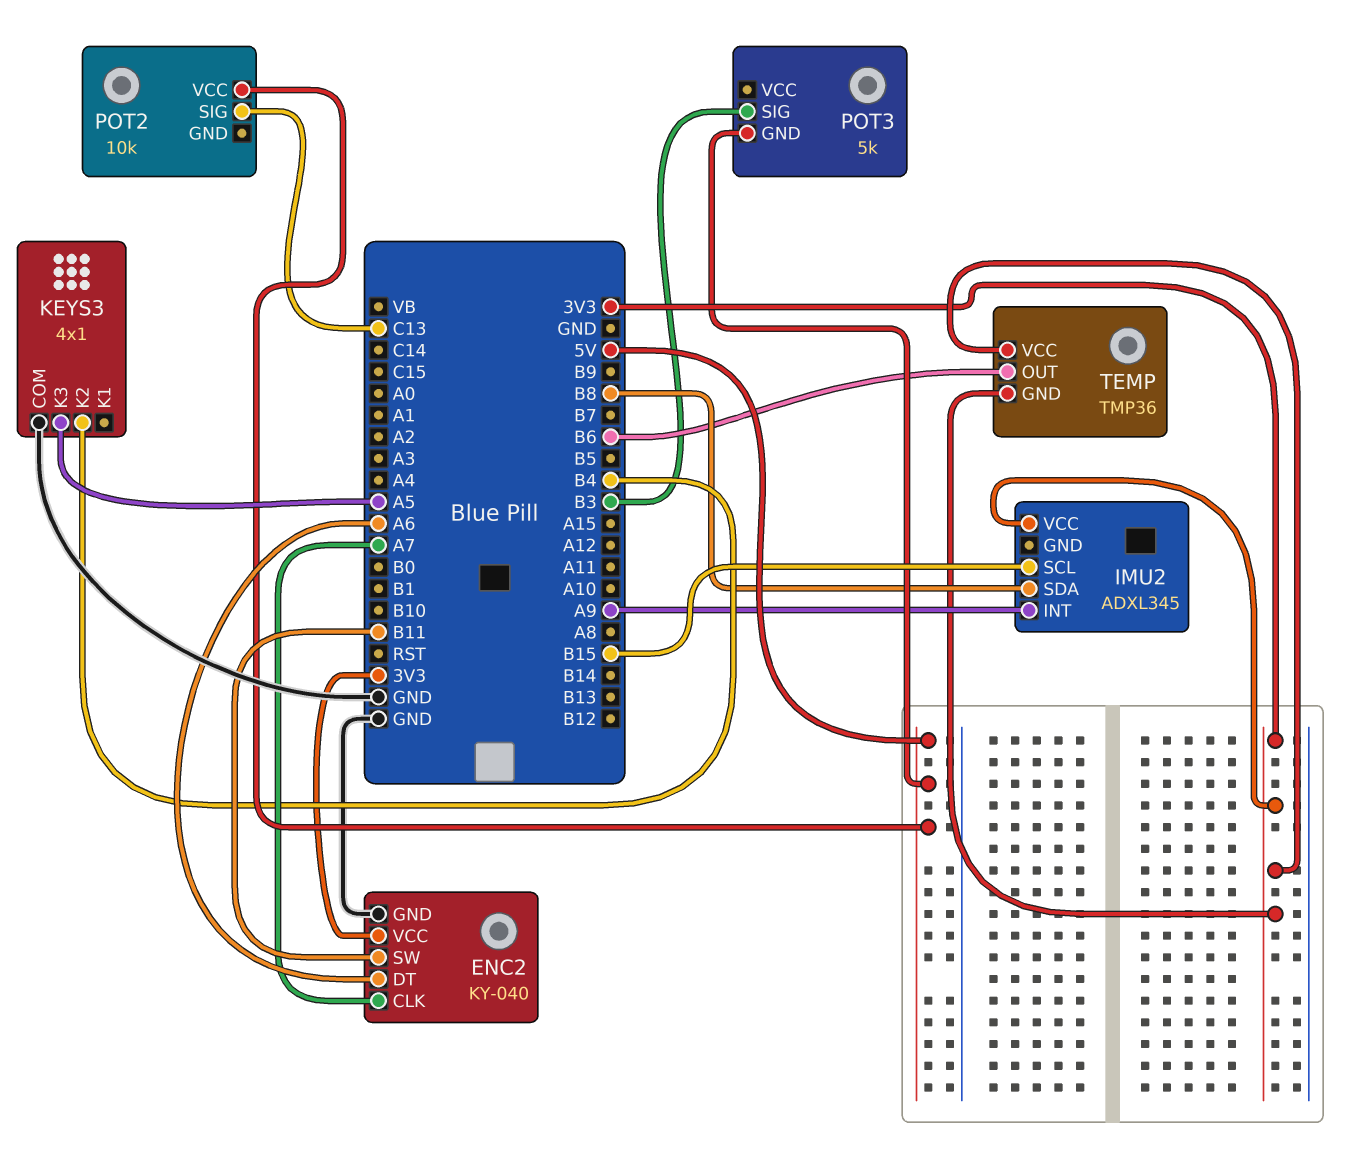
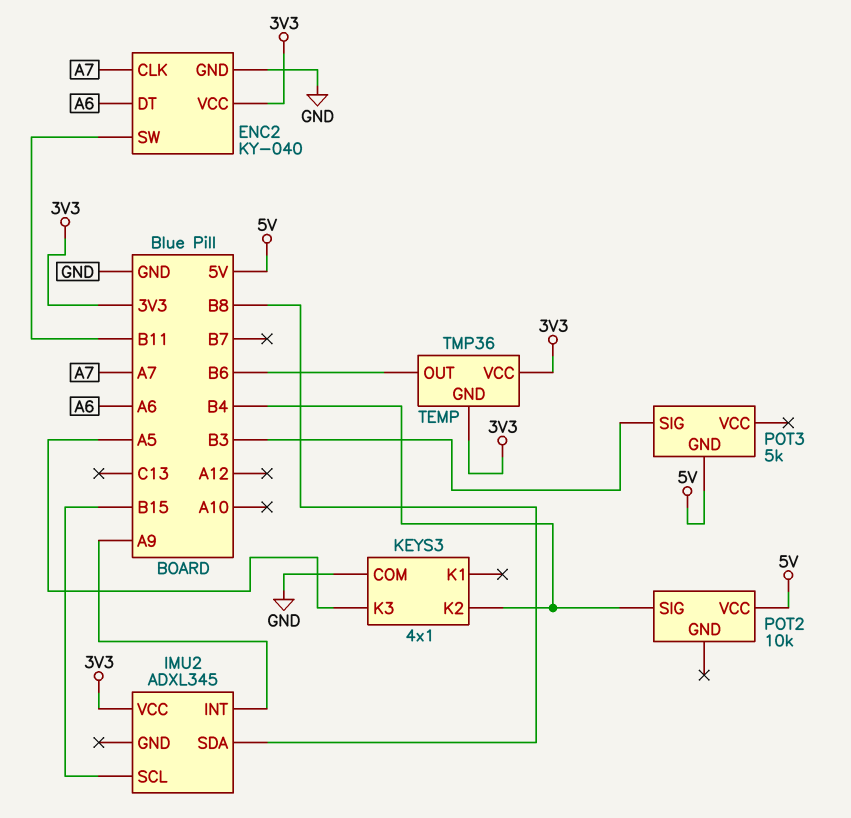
POT2 pin SIG: C13 -> B4

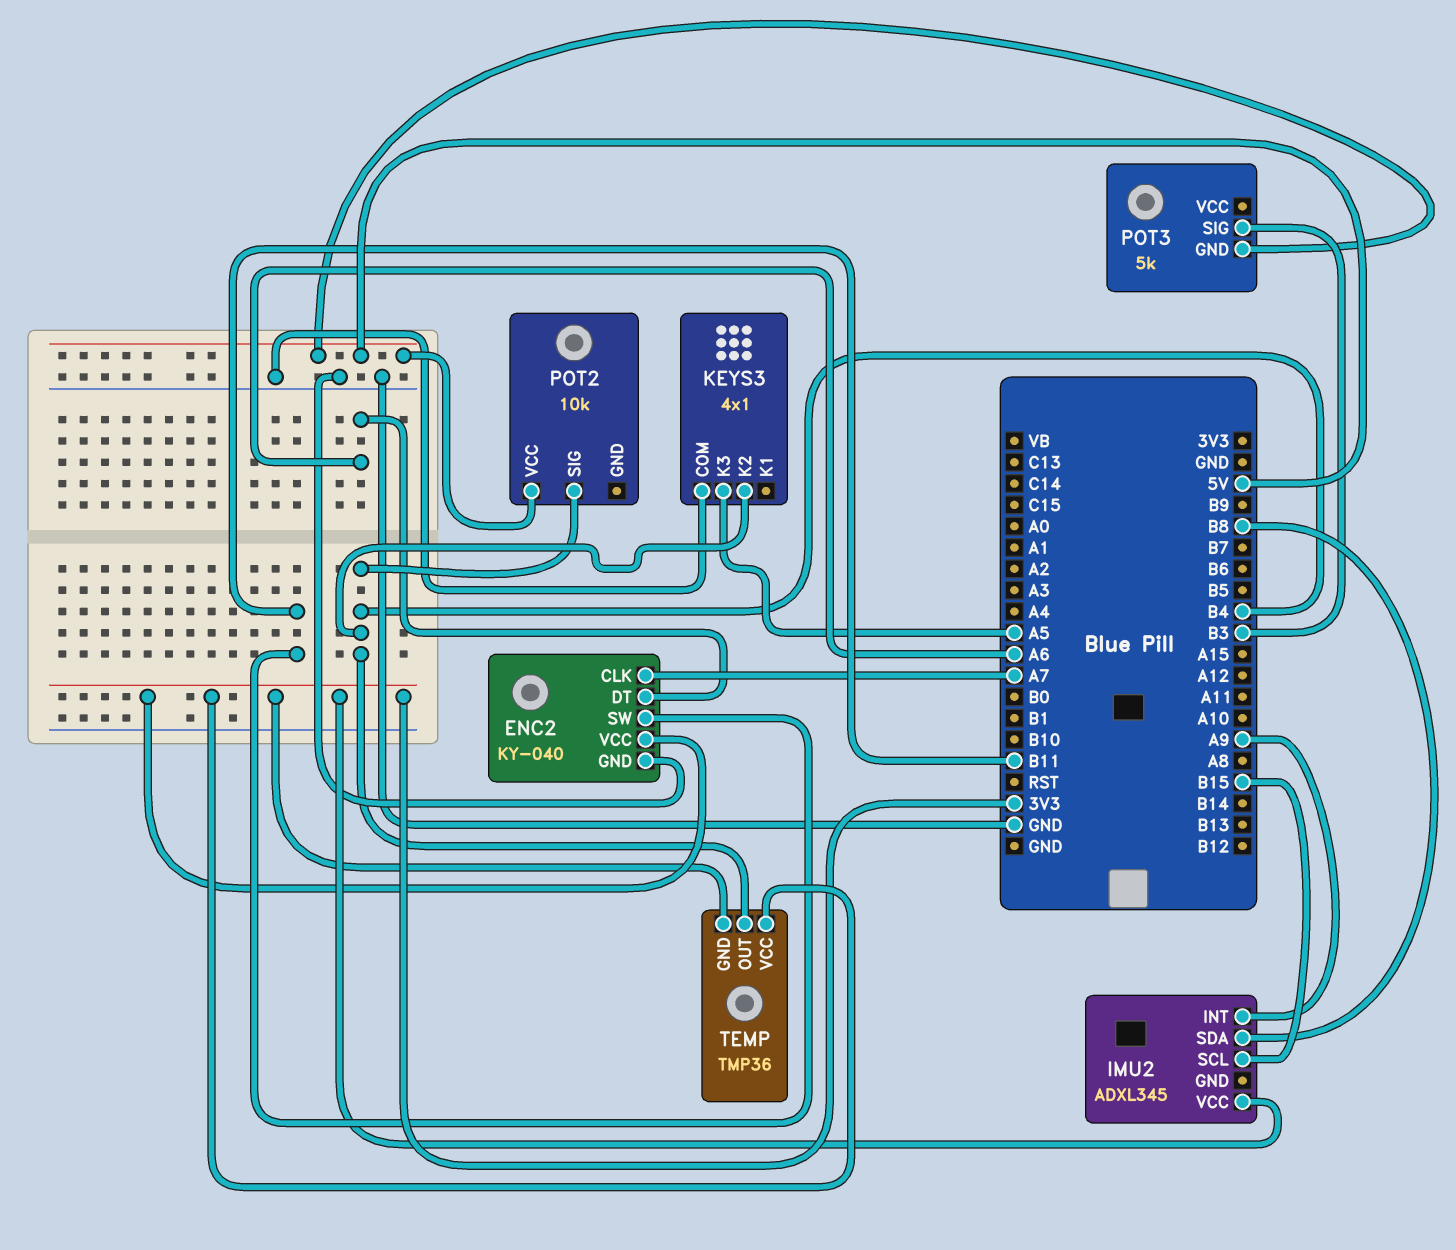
TEMP pin OUT: B6 -> B4

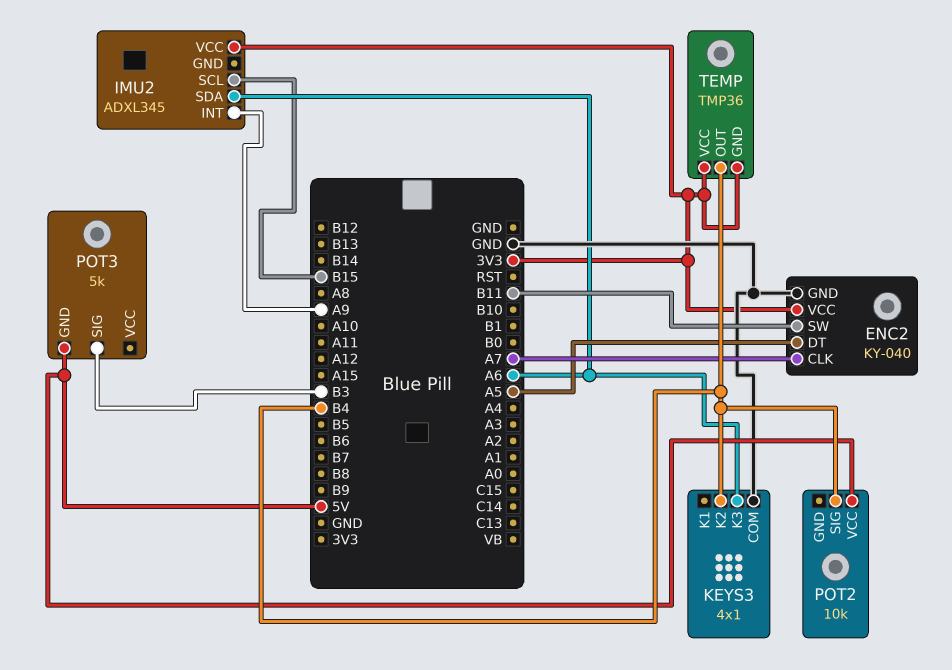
ENC2 pin DT: A6 -> A5
IMU2 pin SDA: B8 -> A6
KEYS3 pin K3: A5 -> A6

